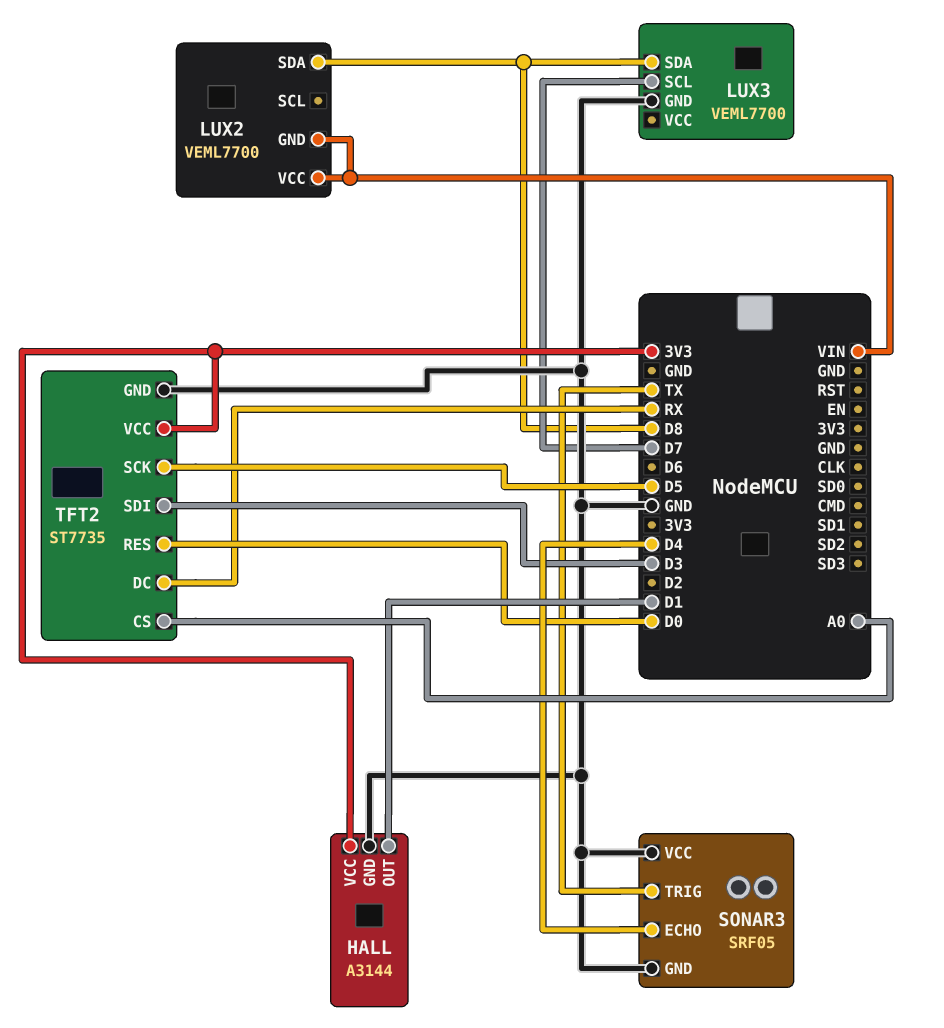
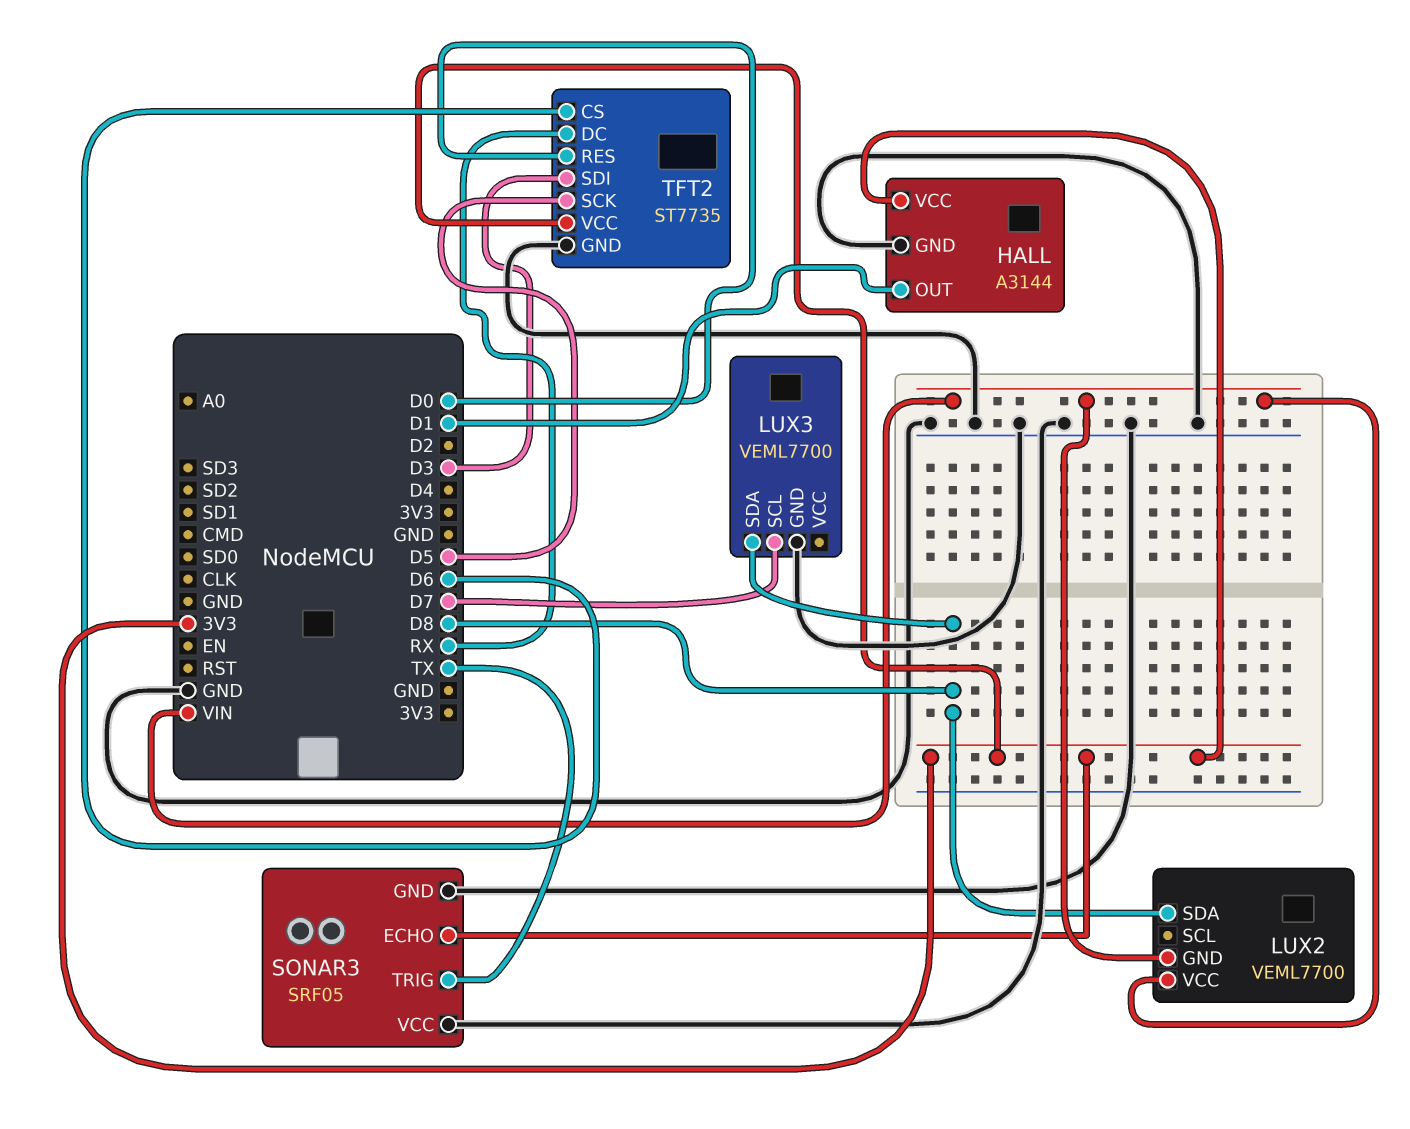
SONAR3 pin ECHO: D4 -> 3V3
TFT2 pin CS: A0 -> D6

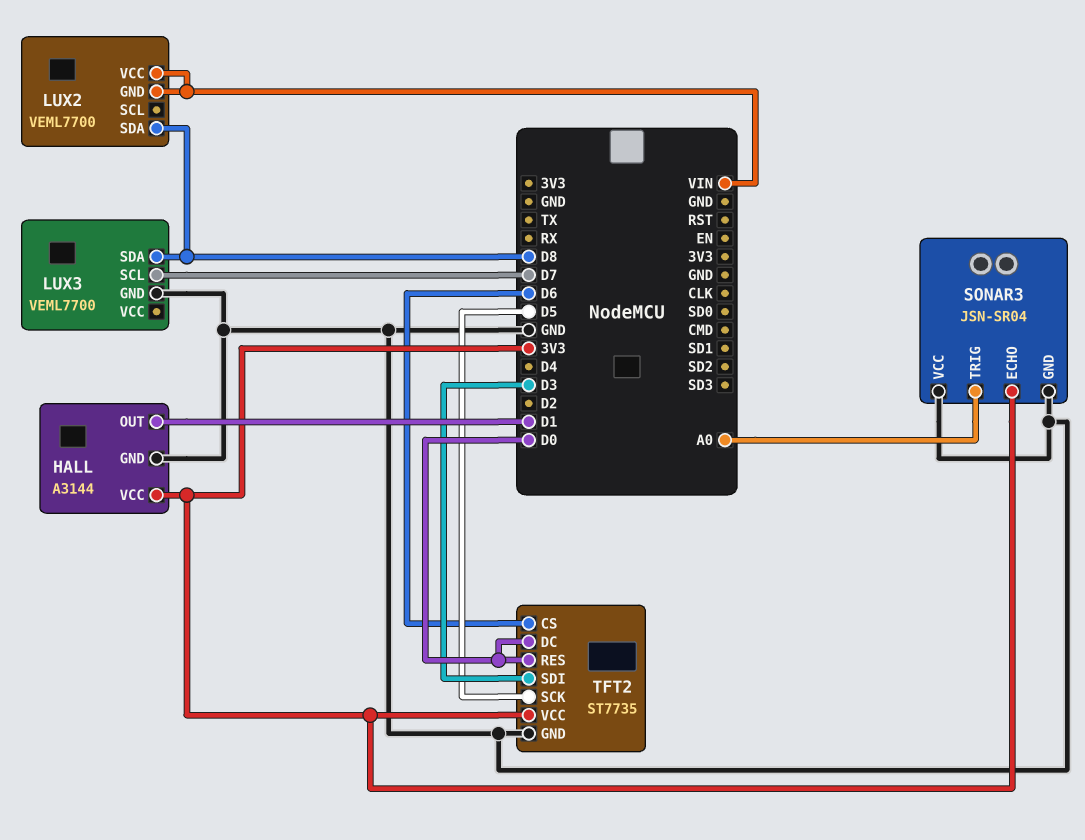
SONAR3: SRF05 -> JSN-SR04
SONAR3 pin TRIG: TX -> A0
TFT2 pin DC: RX -> D0

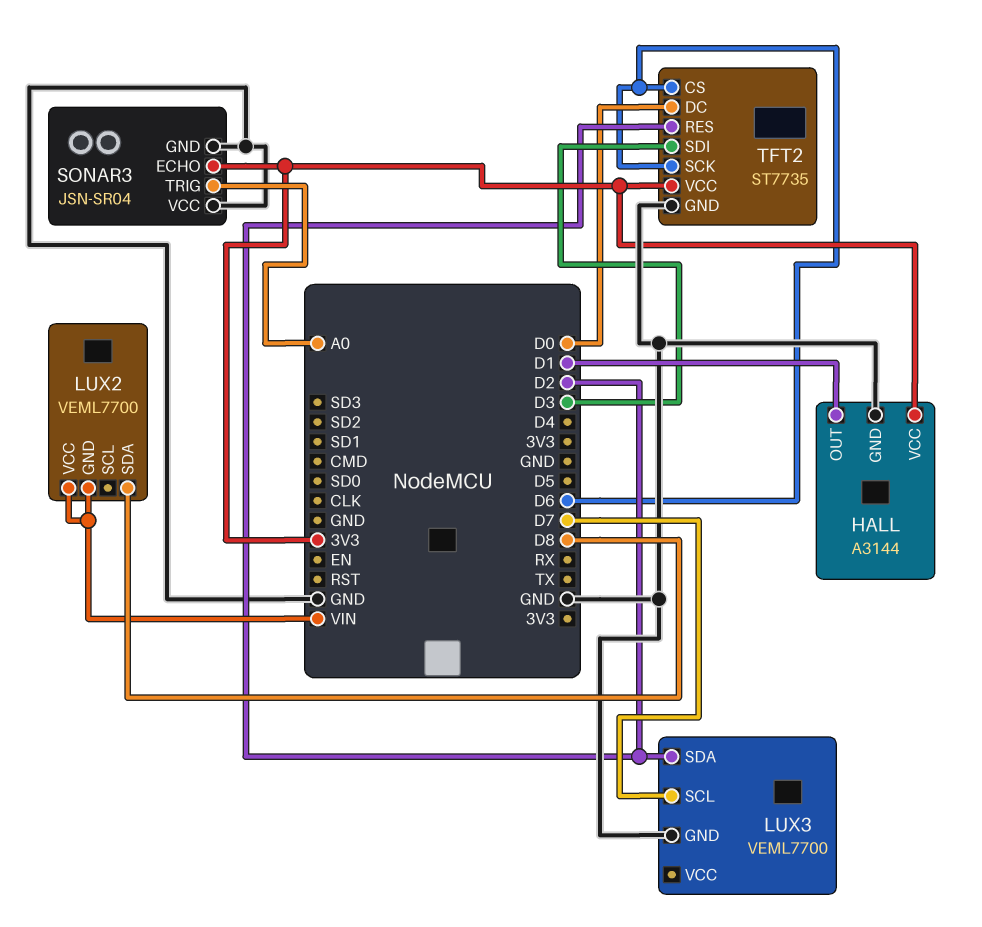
LUX3 pin SDA: D8 -> D2
TFT2 pin RES: D0 -> D2
TFT2 pin SCK: D5 -> D6

